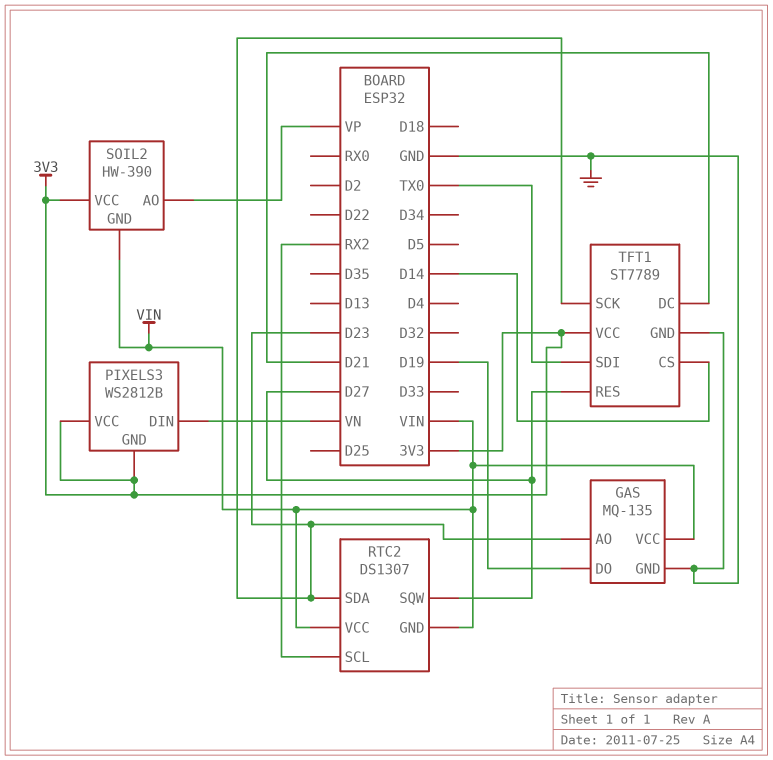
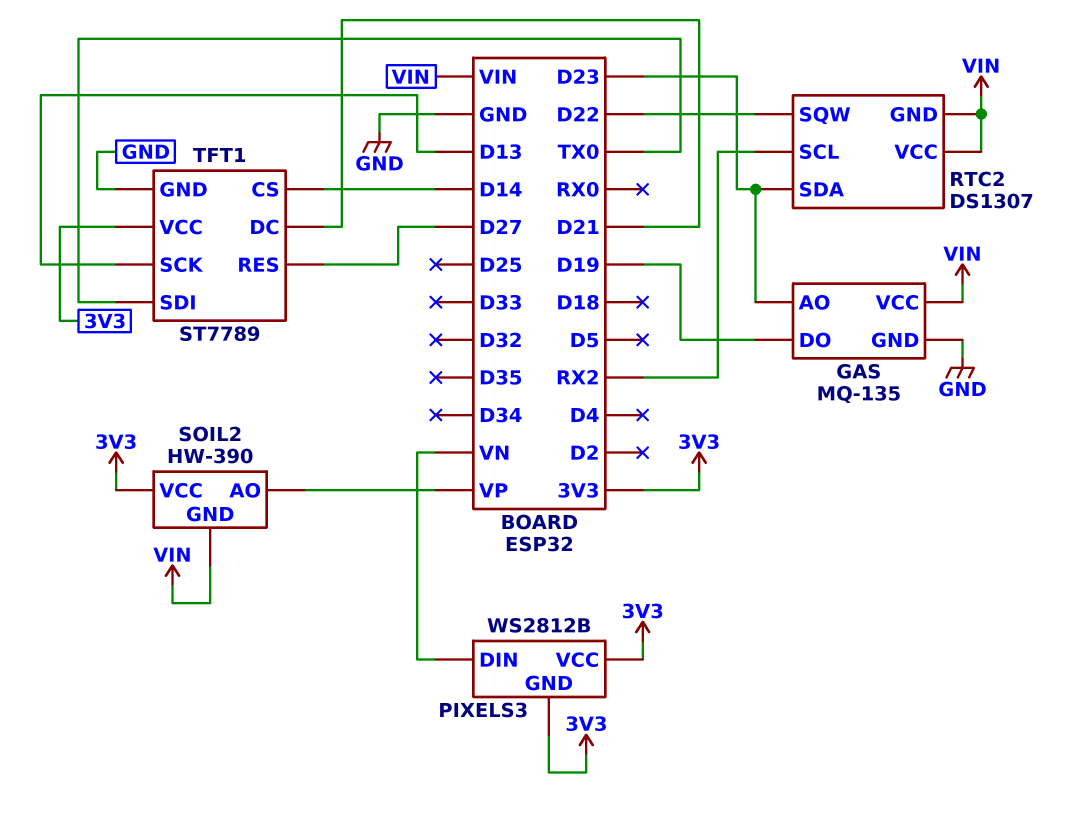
RTC2 pin SQW: D27 -> D22
TFT1 pin SCK: D23 -> D13

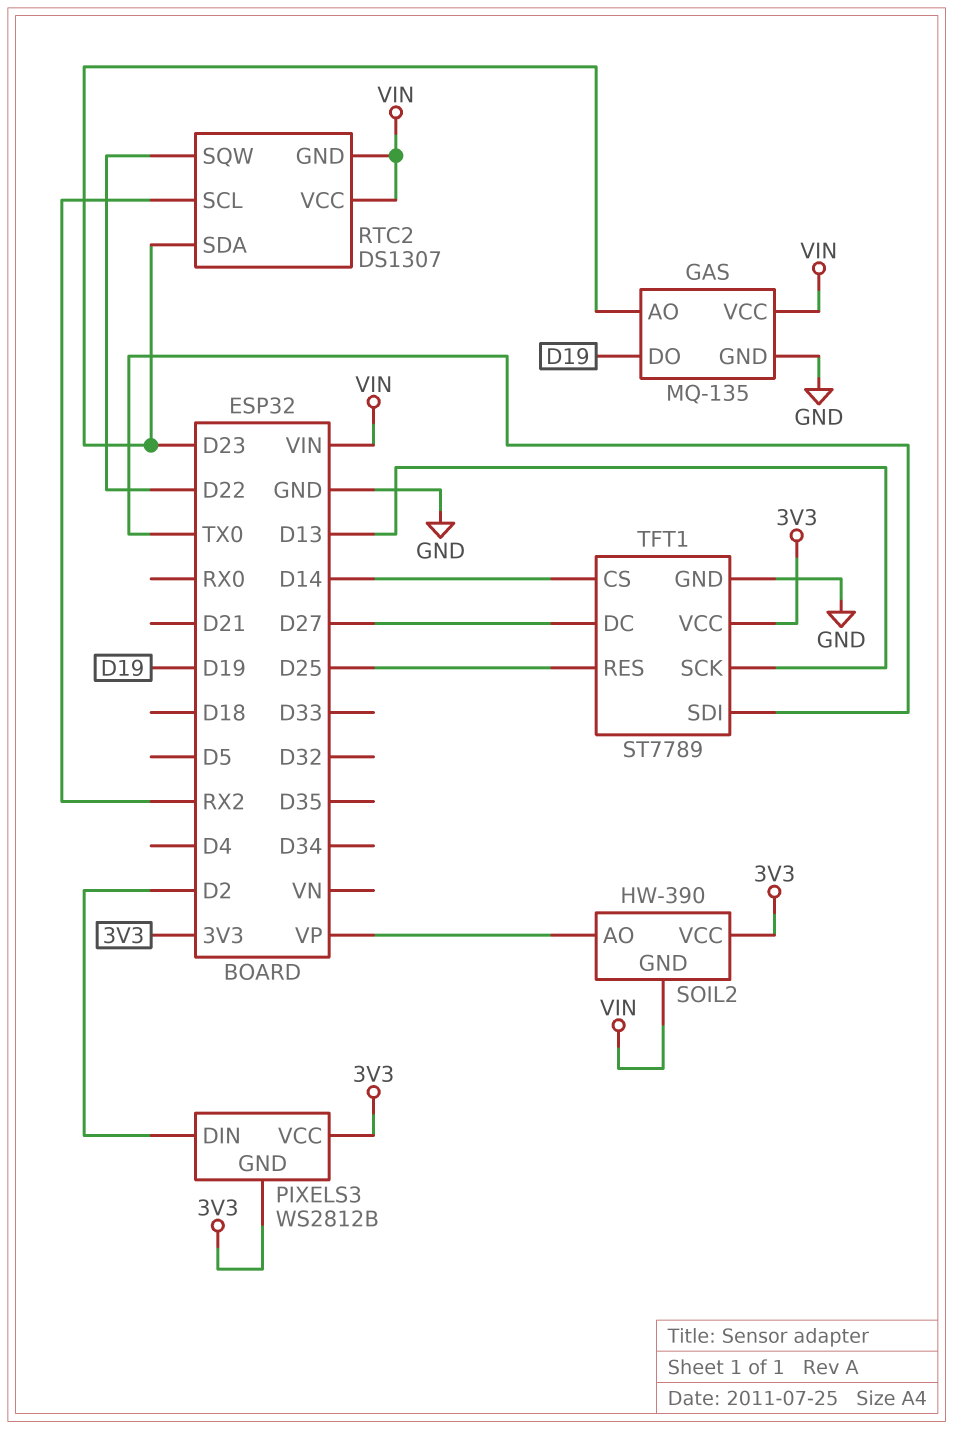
PIXELS3 pin DIN: VN -> D2
TFT1 pin DC: D21 -> D27
TFT1 pin RES: D27 -> D25

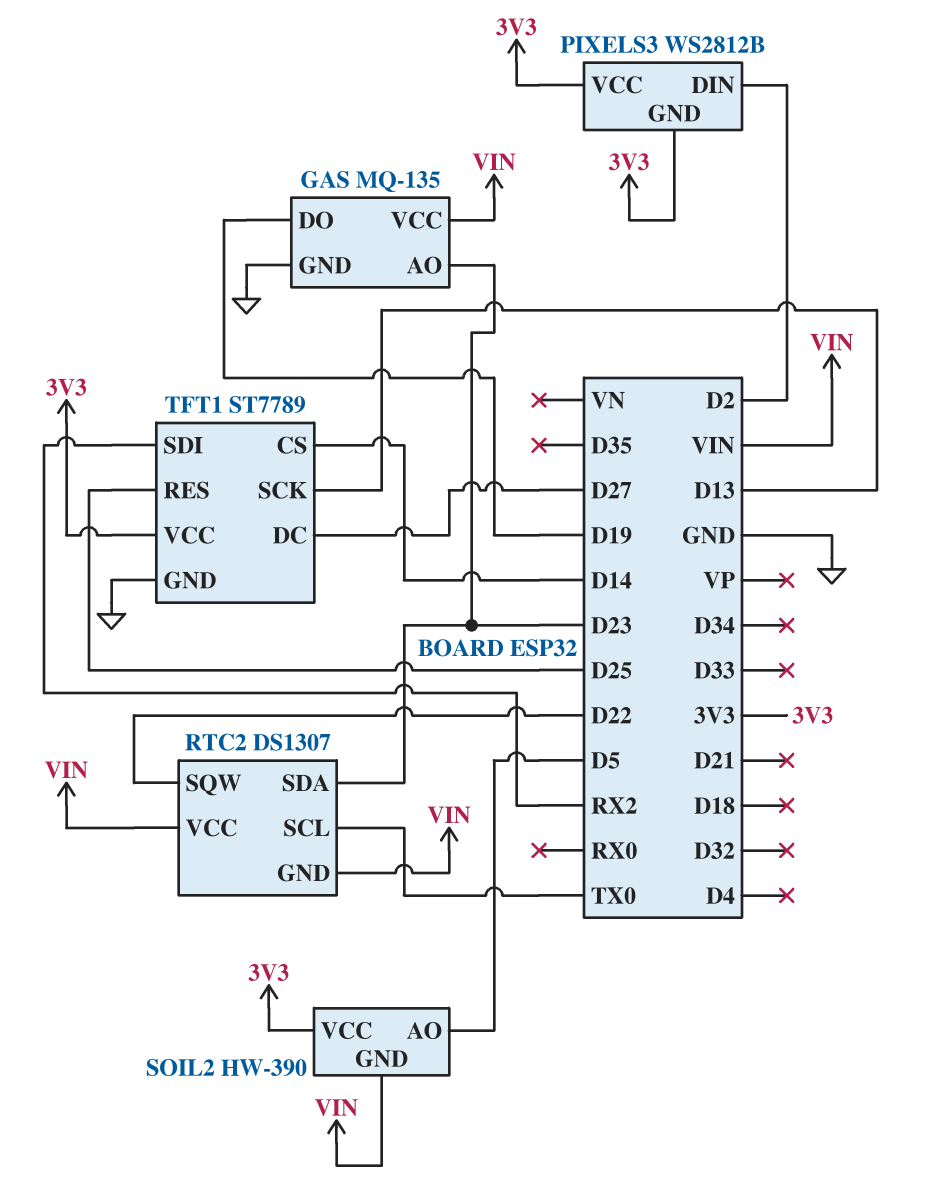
RTC2 pin SCL: RX2 -> TX0
SOIL2 pin AO: VP -> D5
TFT1 pin SDI: TX0 -> RX2

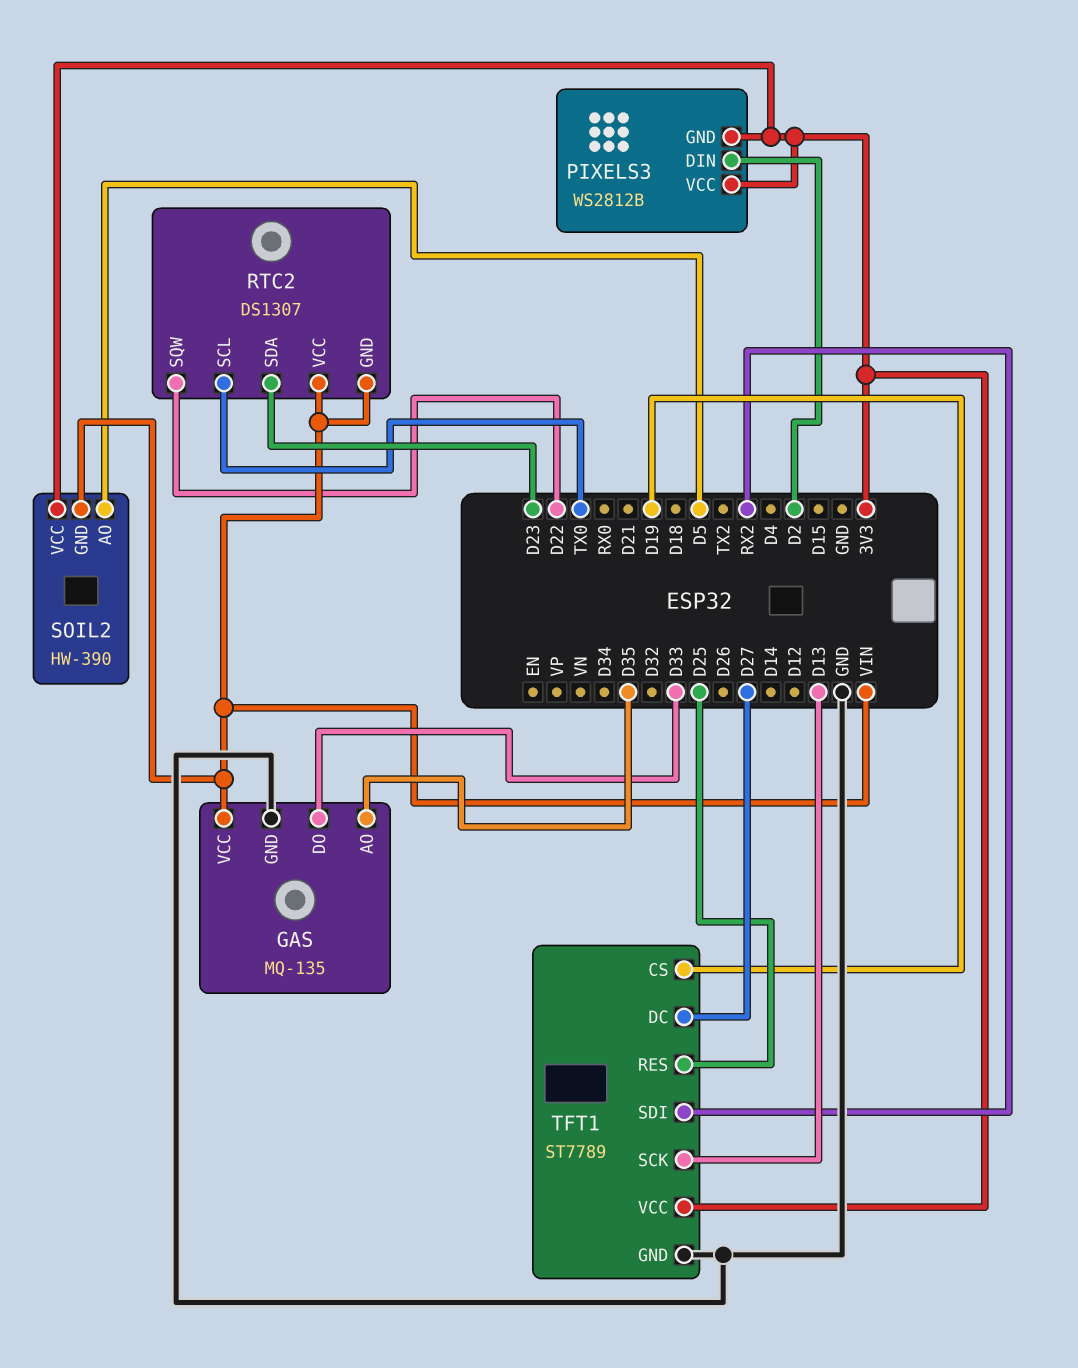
GAS pin AO: D23 -> D35
GAS pin DO: D19 -> D33
TFT1 pin CS: D14 -> D19

